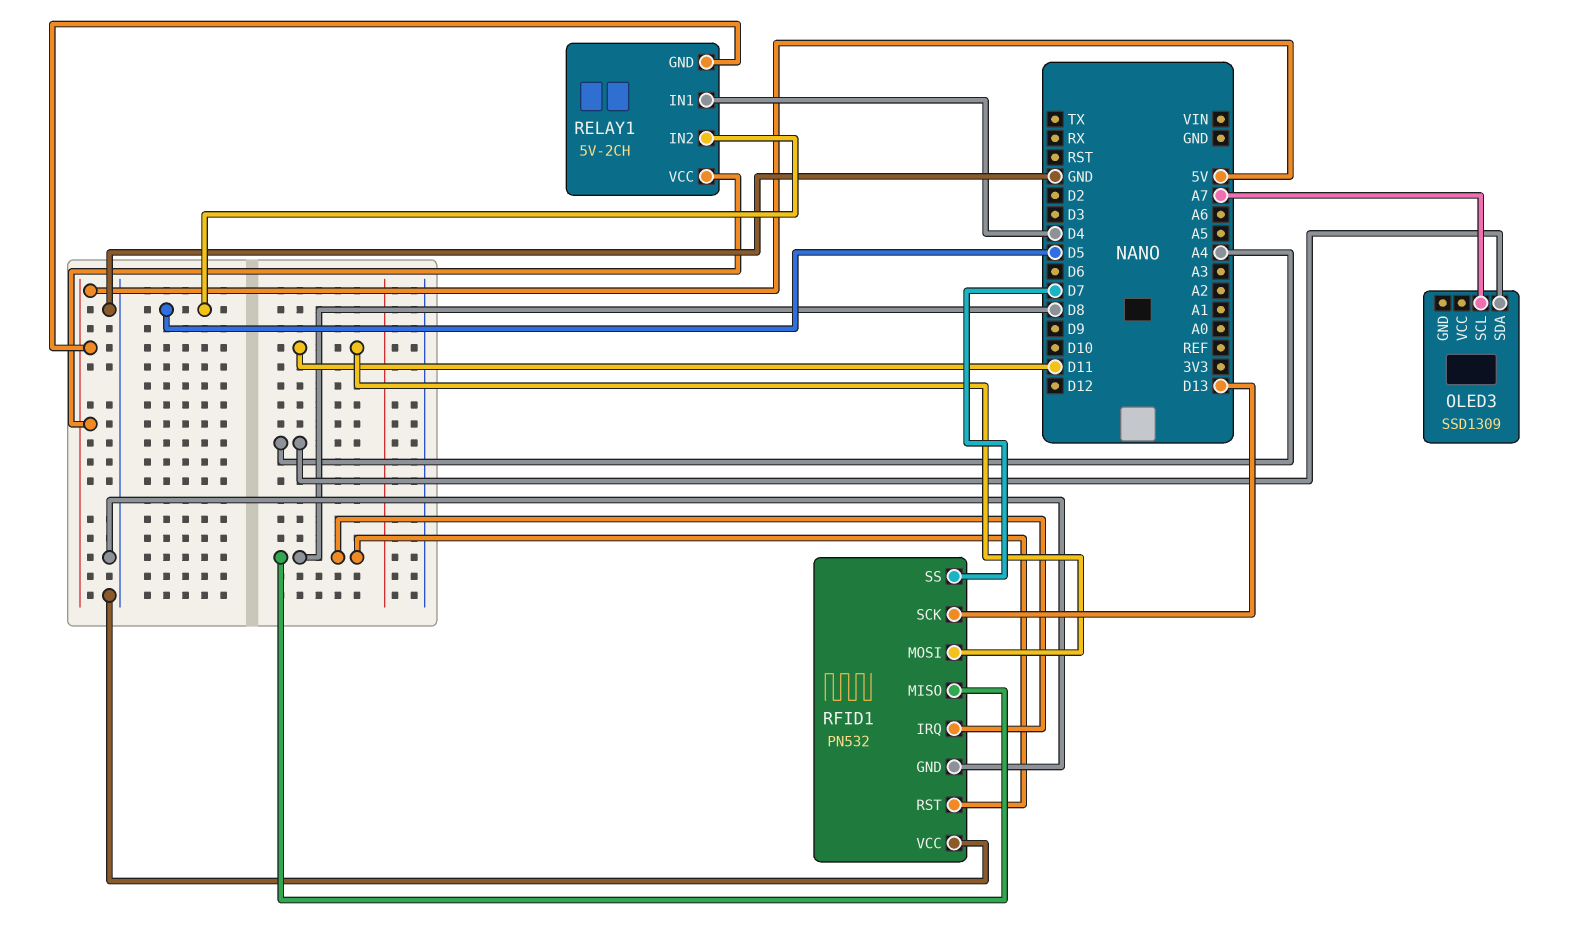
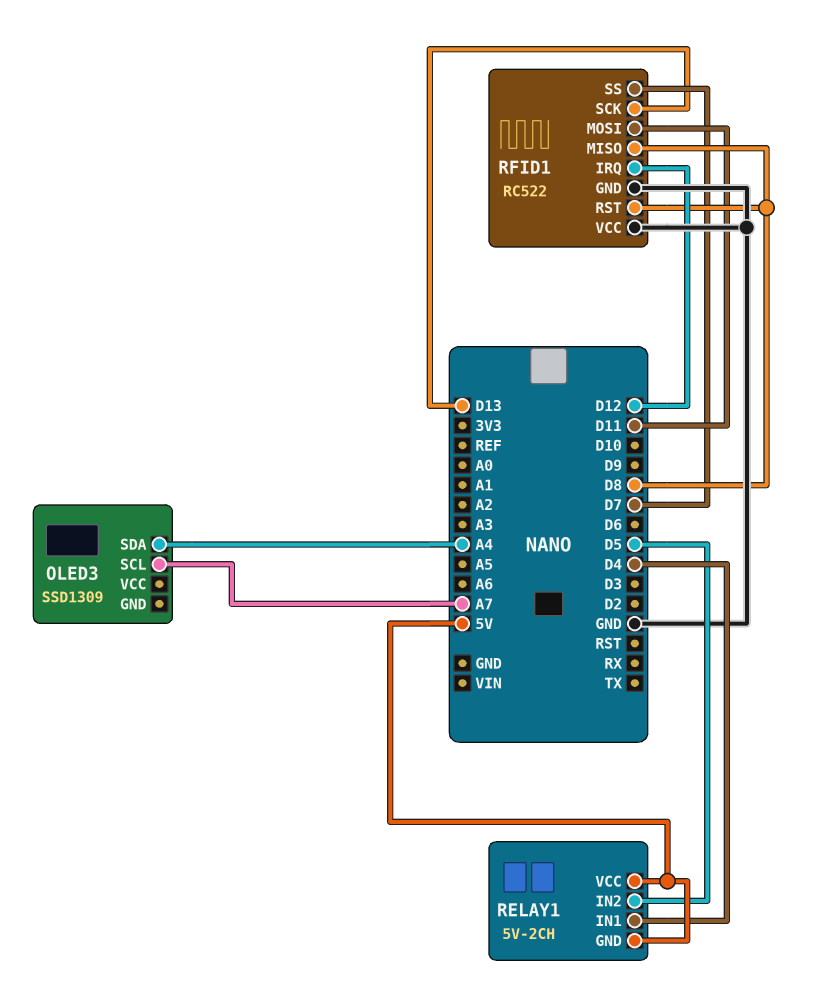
RFID1: PN532 -> RC522
RFID1 pin IRQ: D8 -> D12

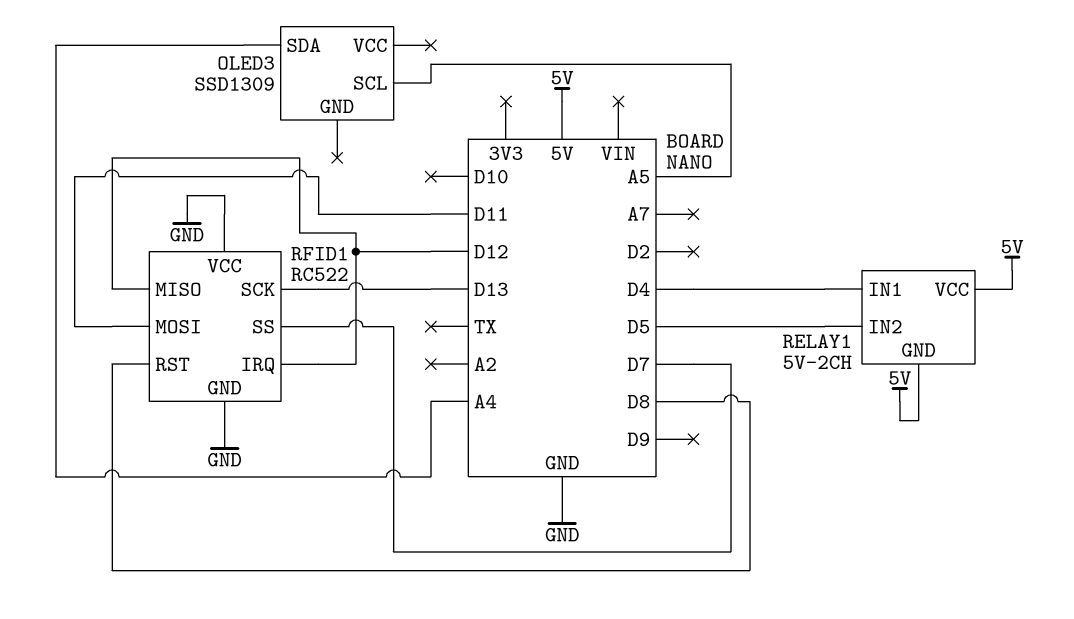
OLED3 pin SCL: A7 -> A5
RFID1 pin MISO: D8 -> D12

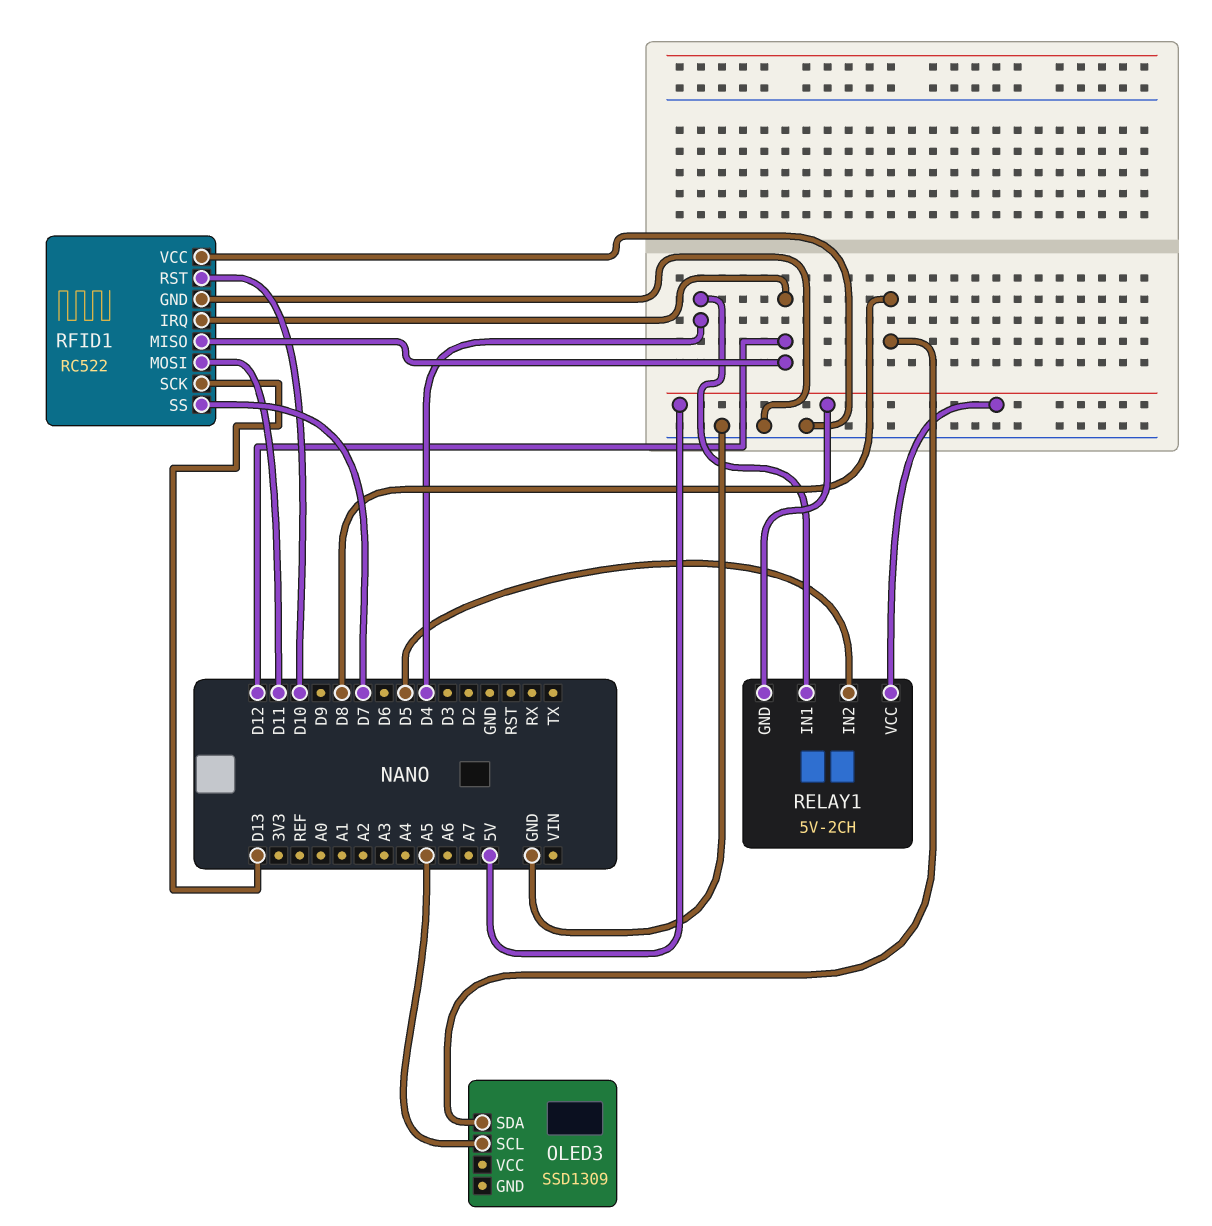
OLED3 pin SDA: A4 -> D8
RFID1 pin RST: D8 -> D10

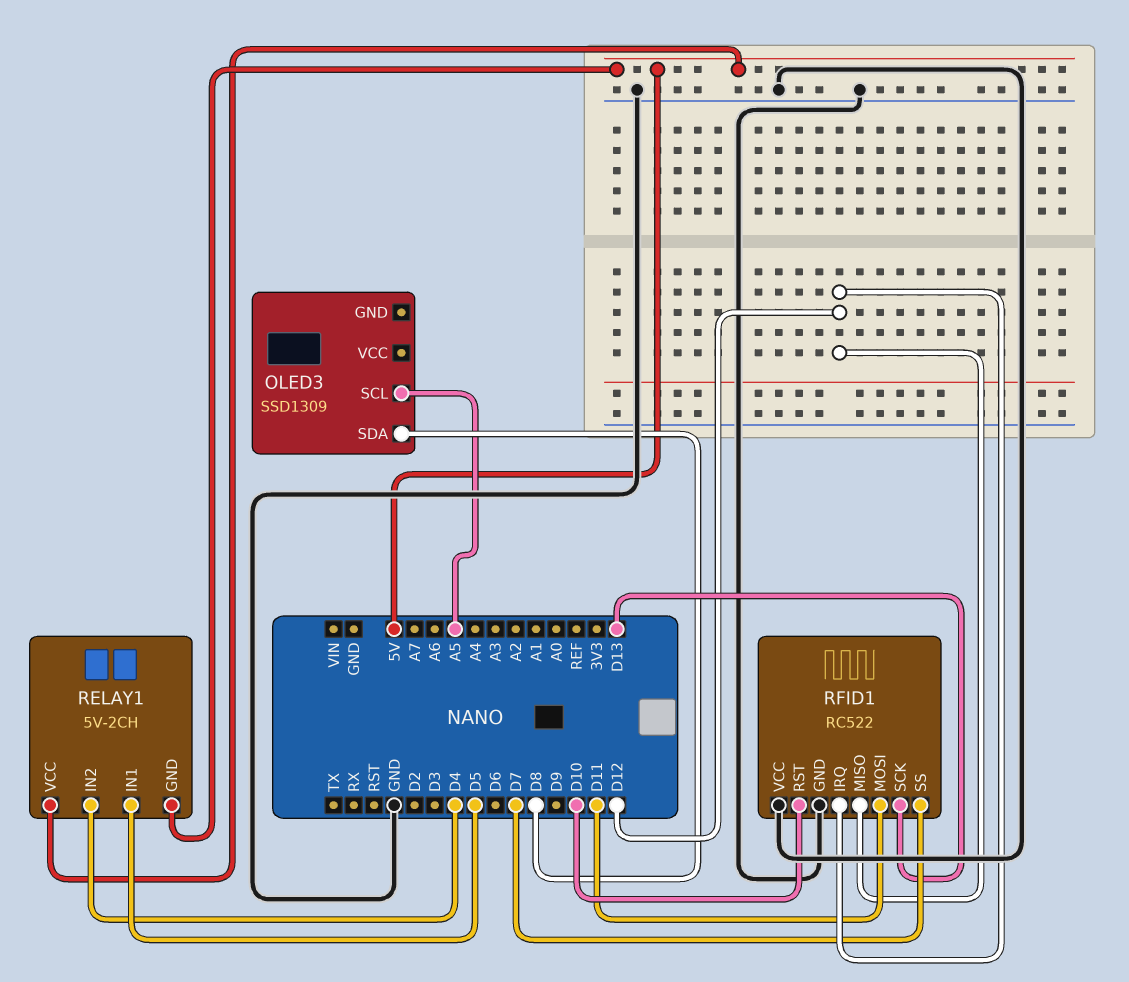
RELAY1 pin IN1: D4 -> D5
RELAY1 pin IN2: D5 -> D4

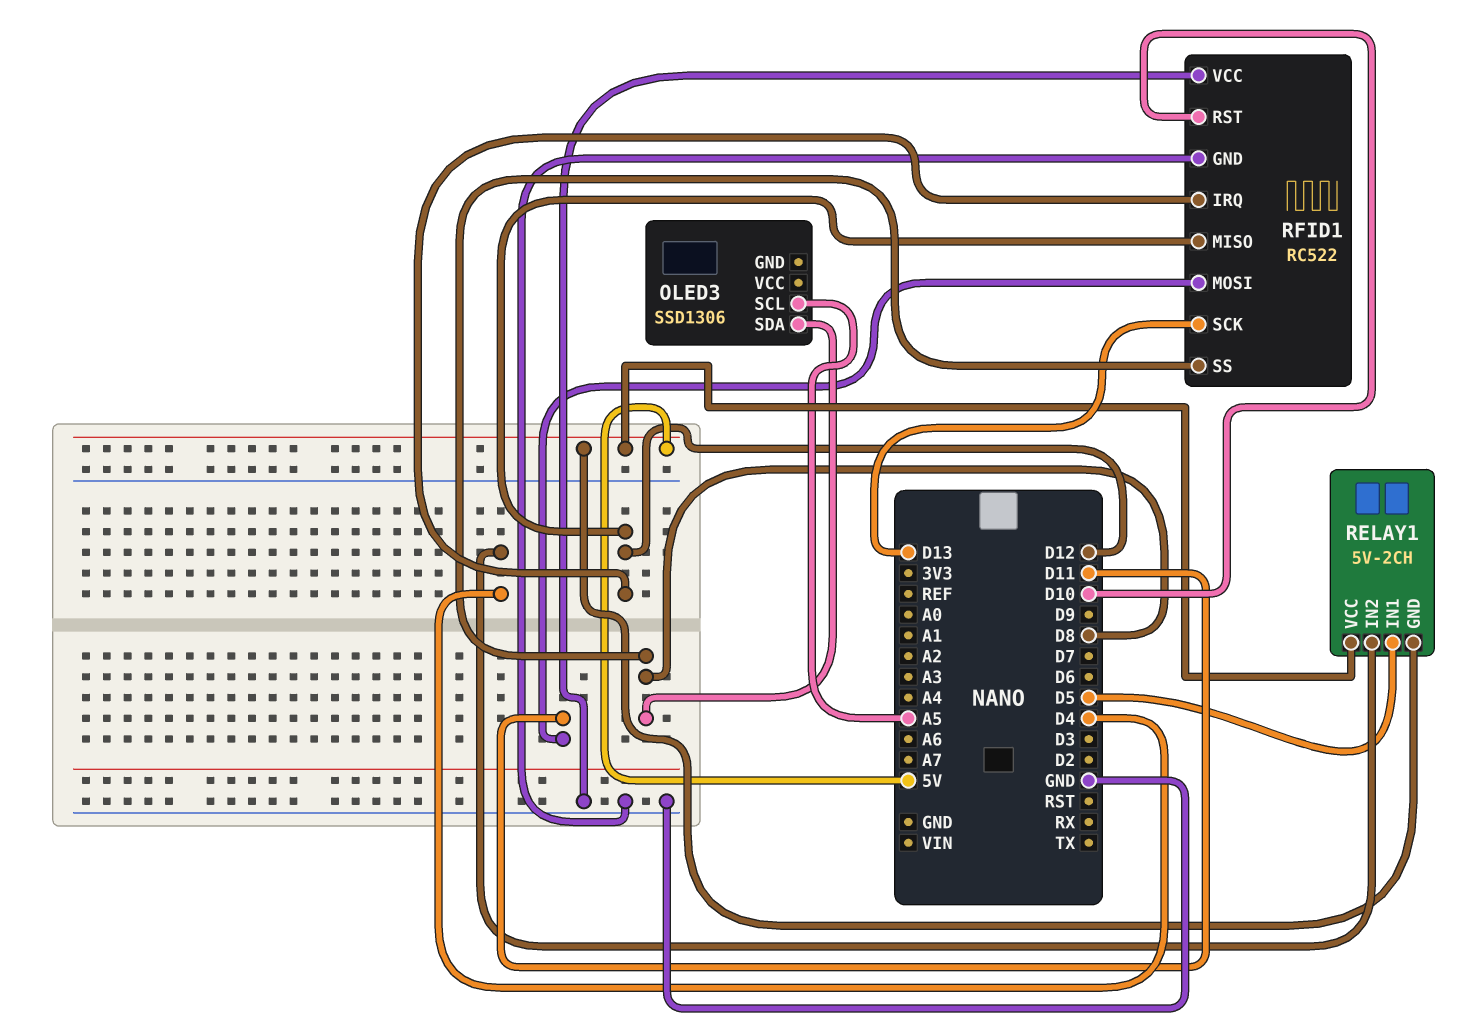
OLED3: SSD1309 -> SSD1306
RFID1 pin SS: D7 -> D8

